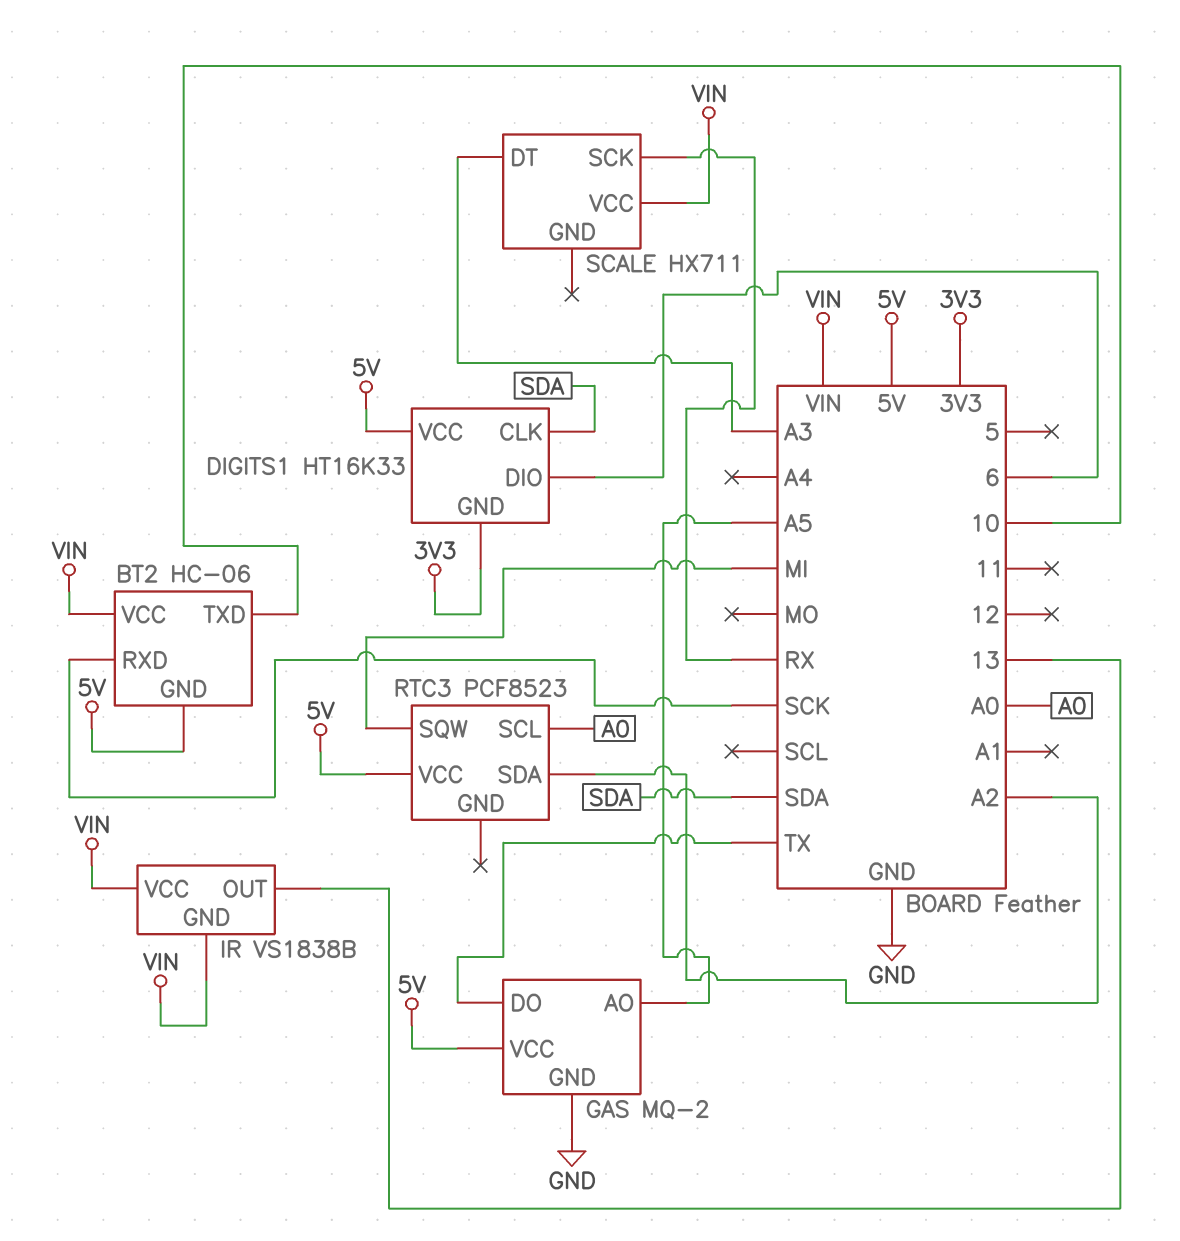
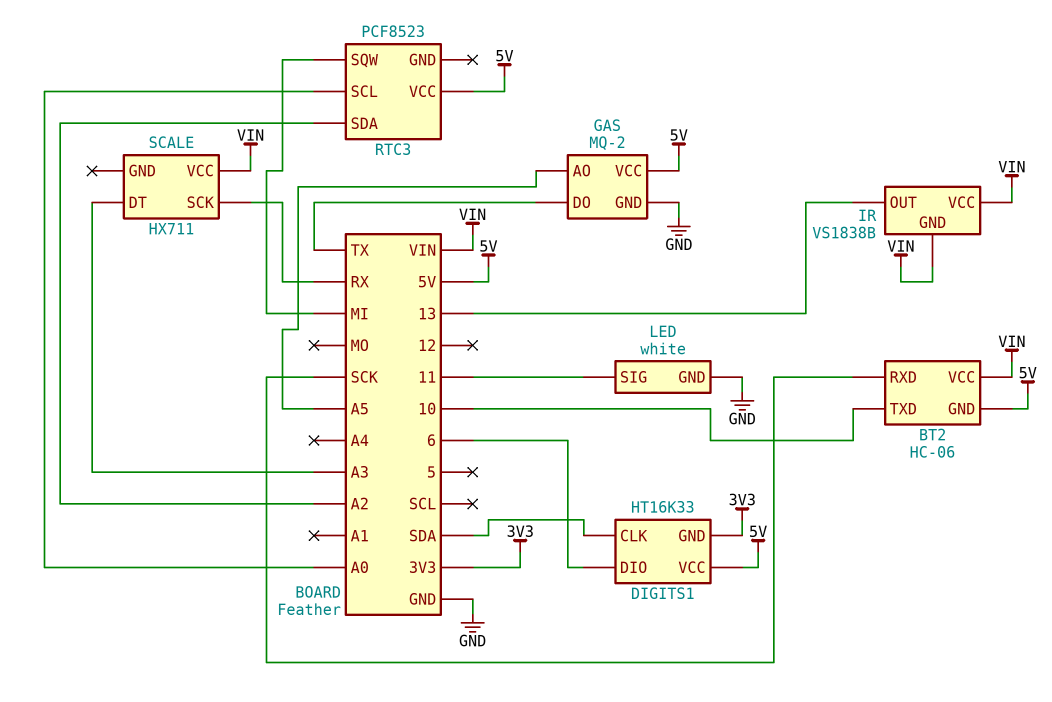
LED: none -> white
LED pin GND: none -> GND
LED pin SIG: none -> 11

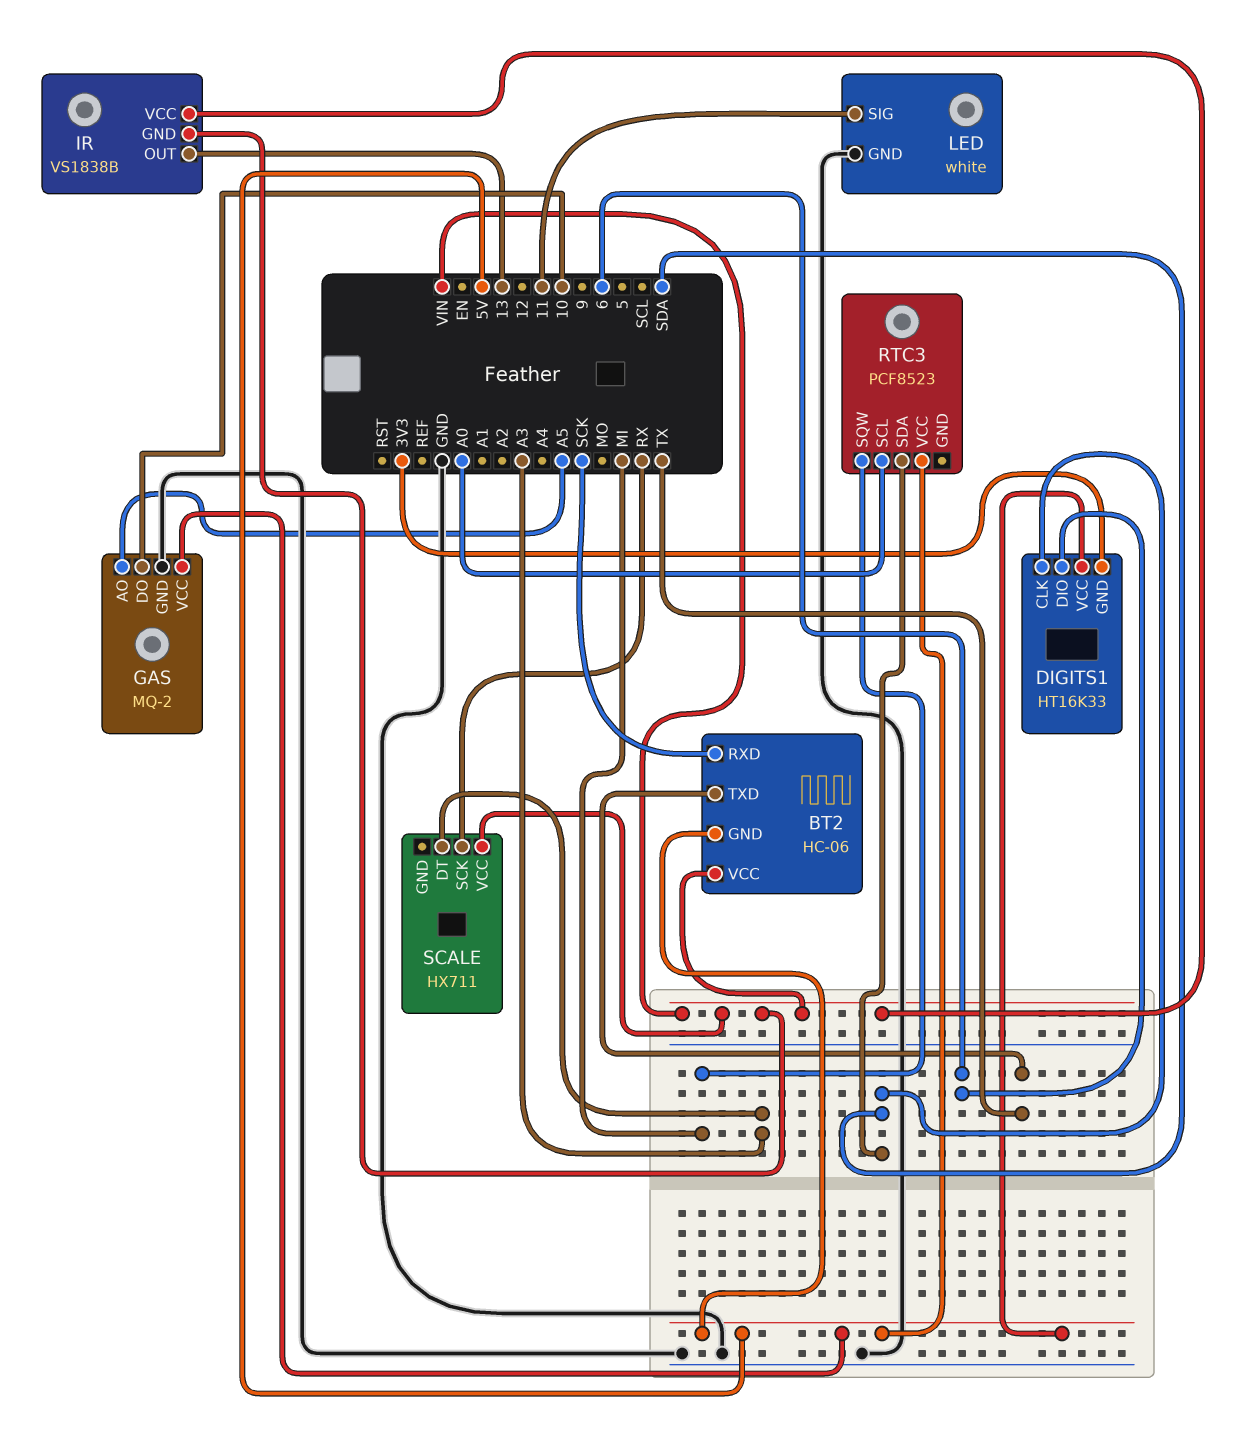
BT2 pin TXD: 10 -> TX
GAS pin DO: TX -> 10
RTC3 pin SDA: A2 -> SDA

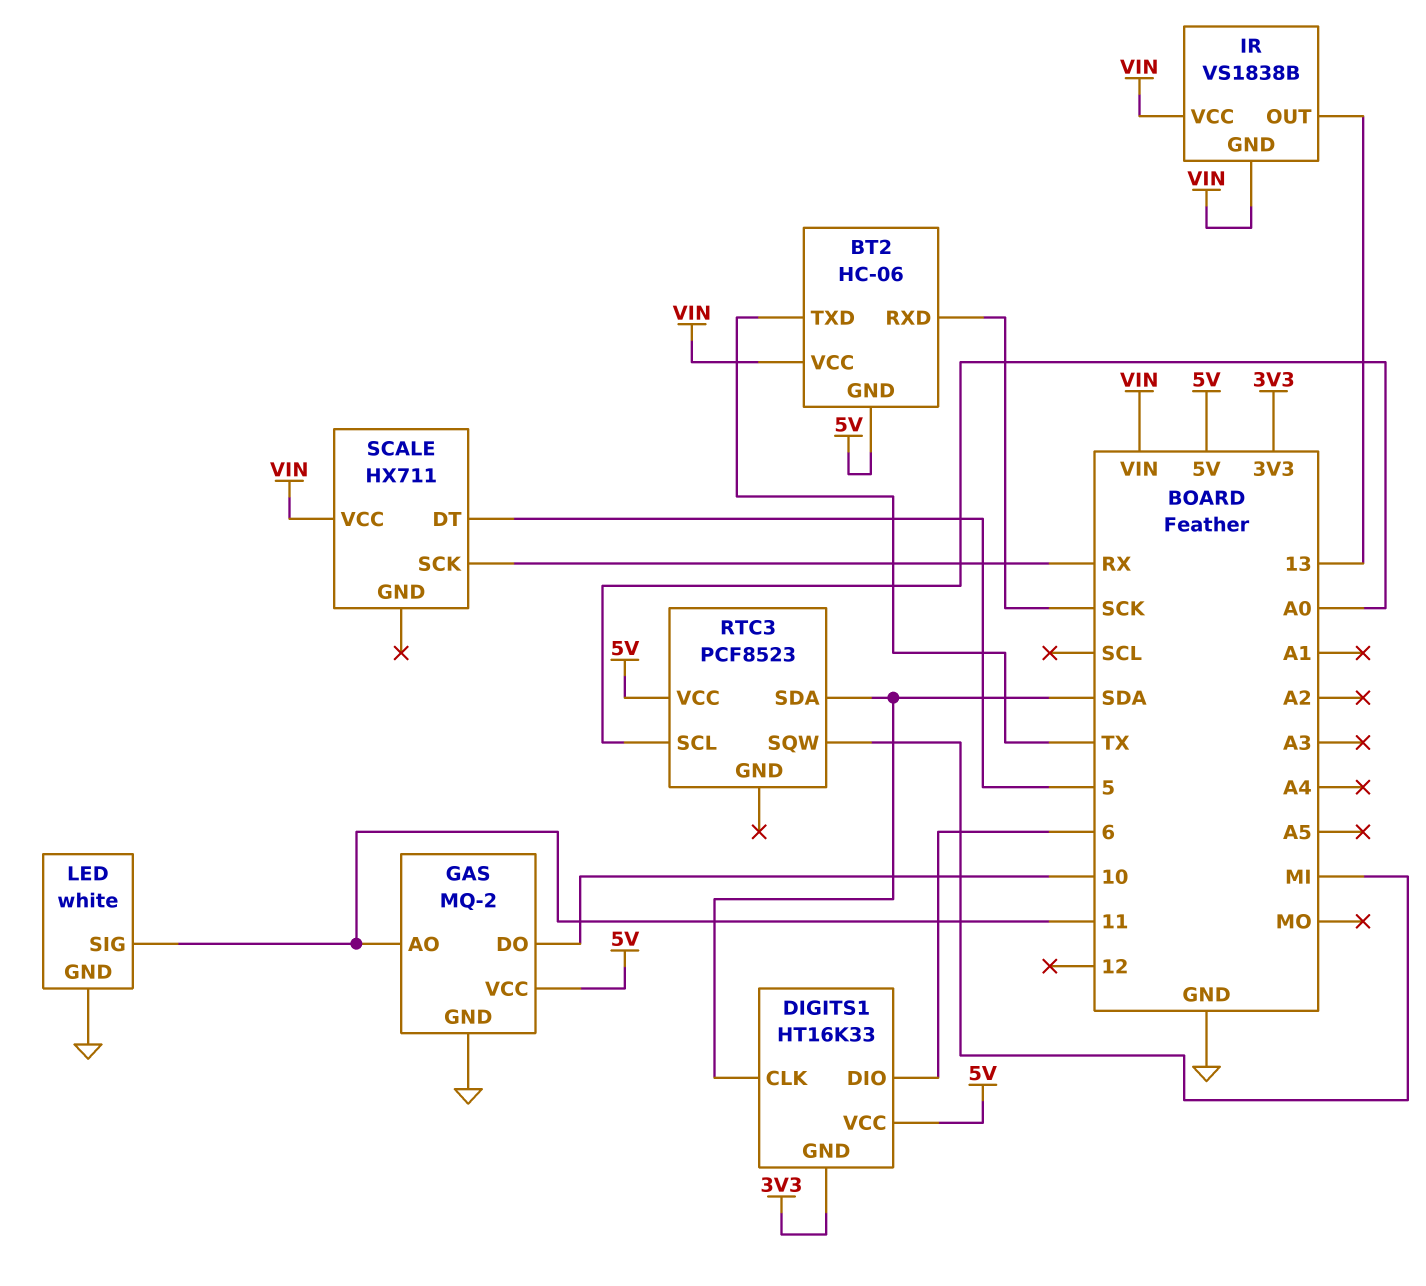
GAS pin AO: A5 -> 11
SCALE pin DT: A3 -> 5

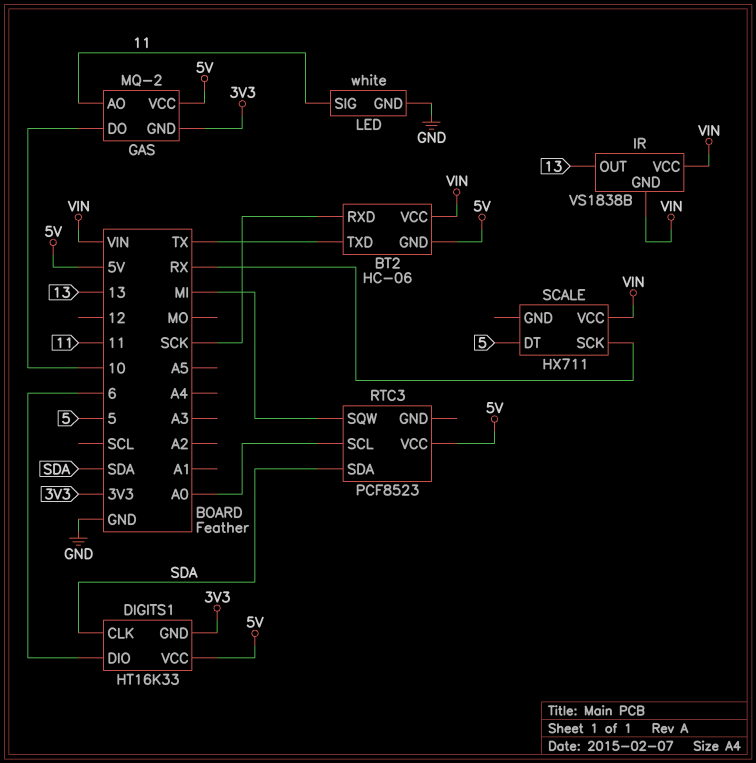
GAS pin GND: GND -> 3V3

